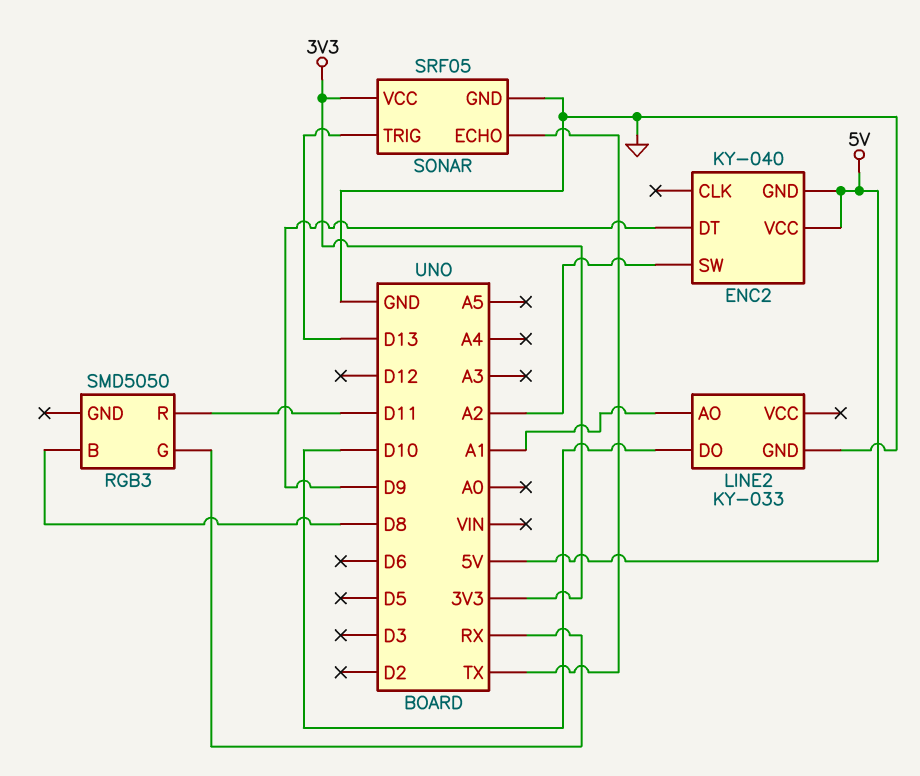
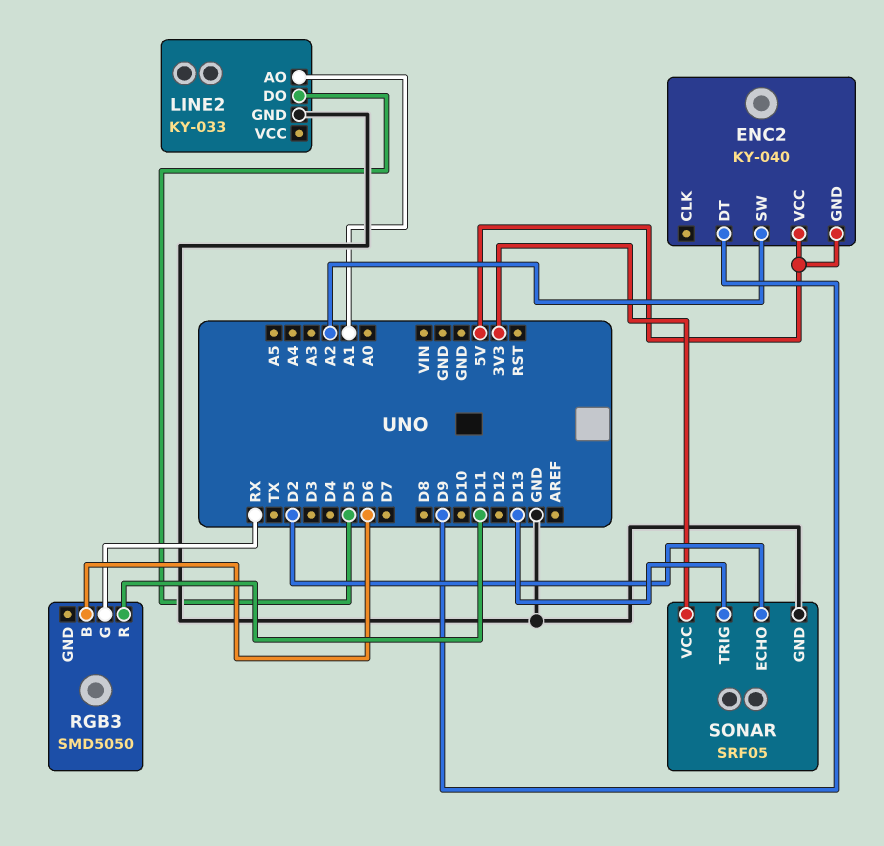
LINE2 pin DO: D10 -> D5
RGB3 pin B: D8 -> D6
SONAR pin ECHO: TX -> D2

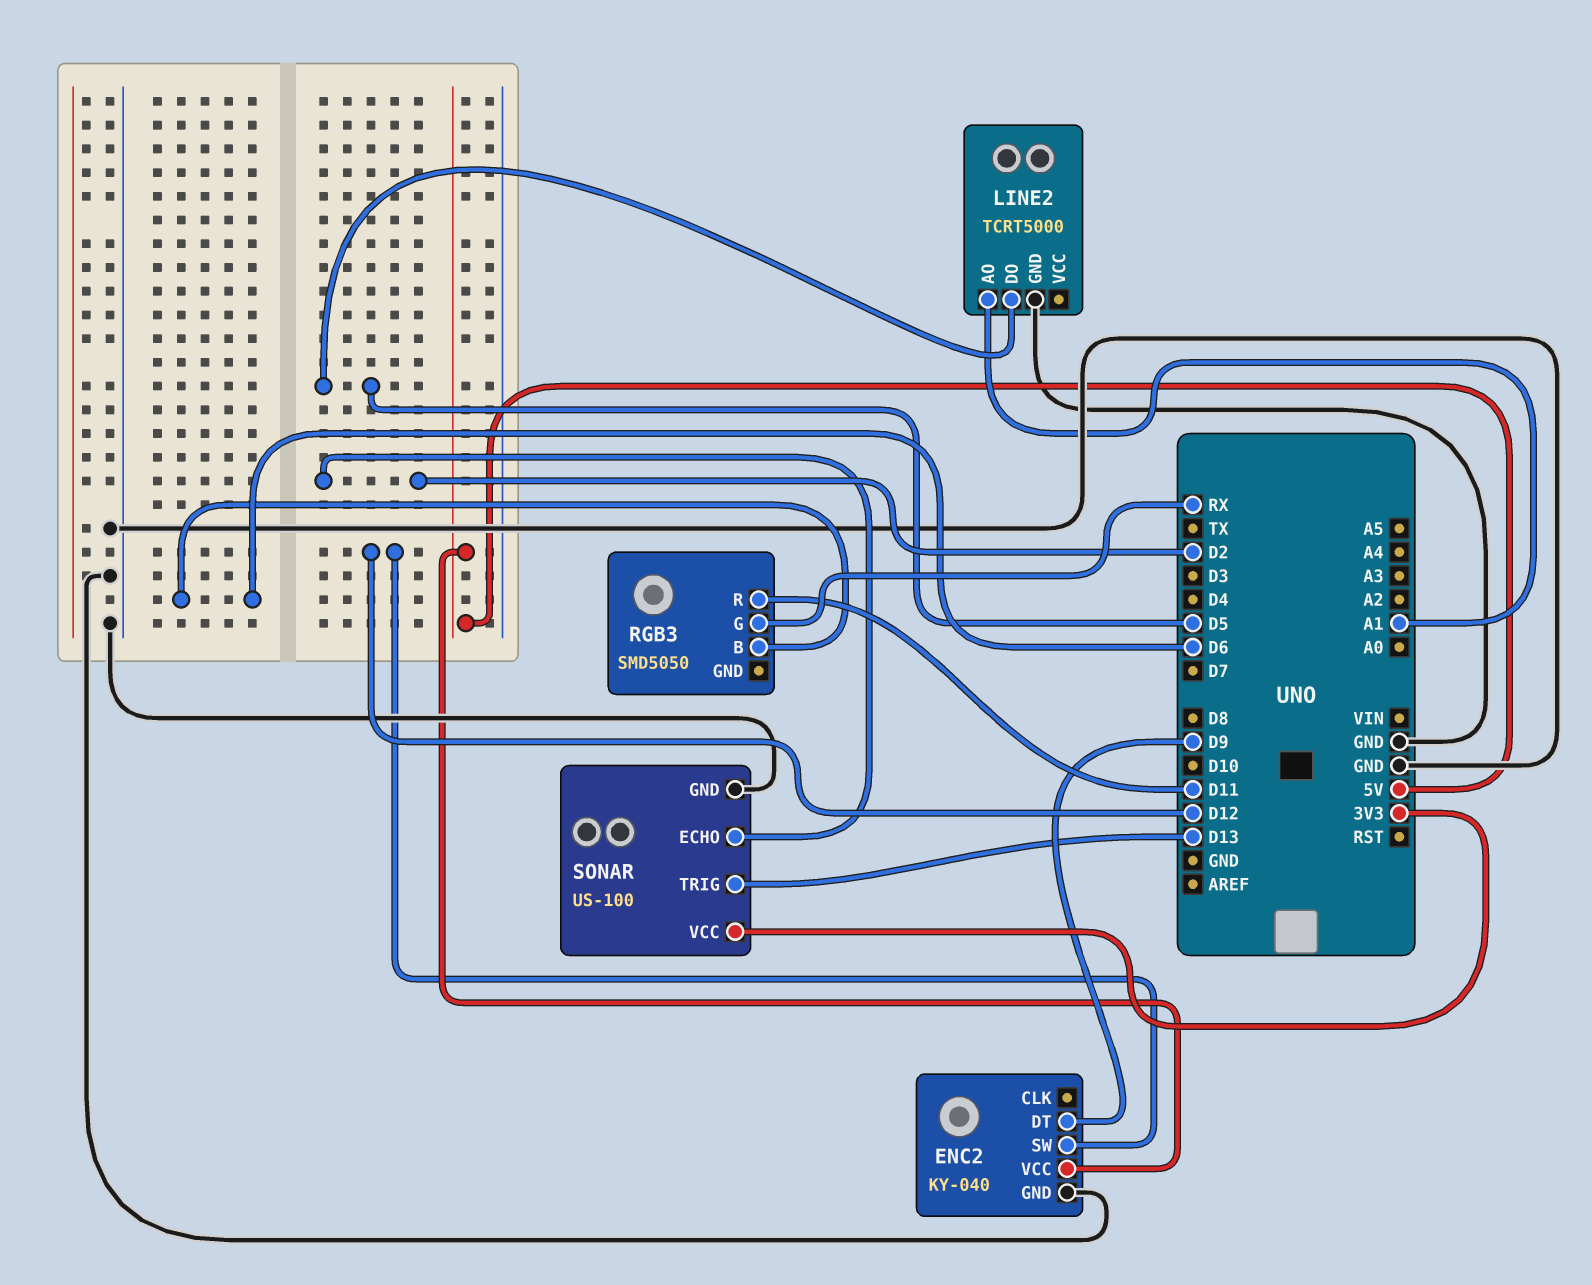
ENC2 pin GND: 5V -> GND
ENC2 pin SW: A2 -> D12
LINE2: KY-033 -> TCRT5000
SONAR: SRF05 -> US-100

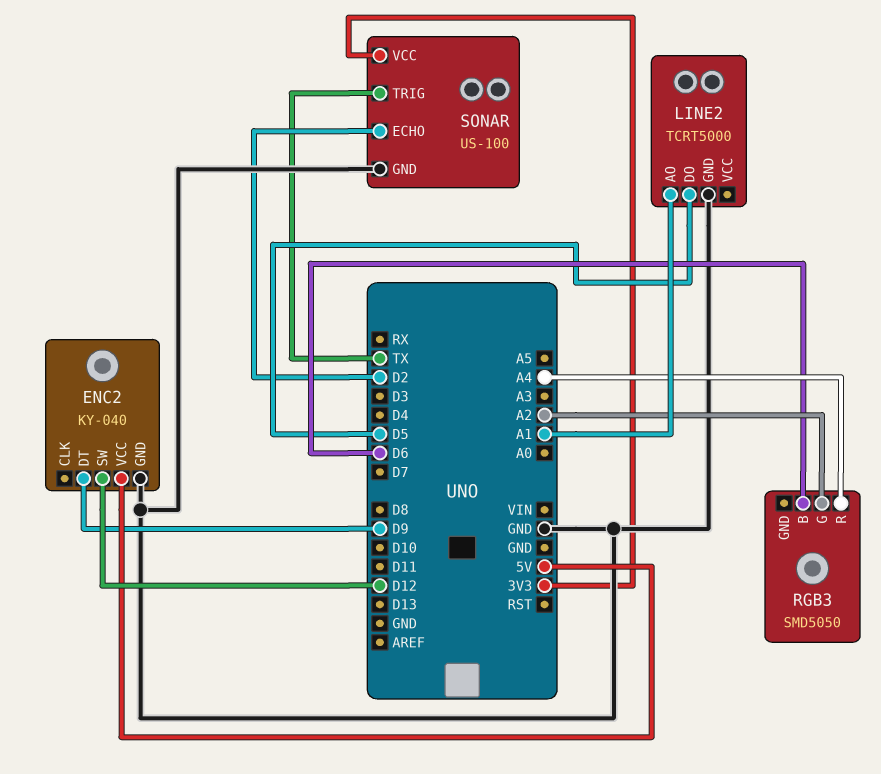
RGB3 pin G: RX -> A2
RGB3 pin R: D11 -> A4
SONAR pin TRIG: D13 -> TX

